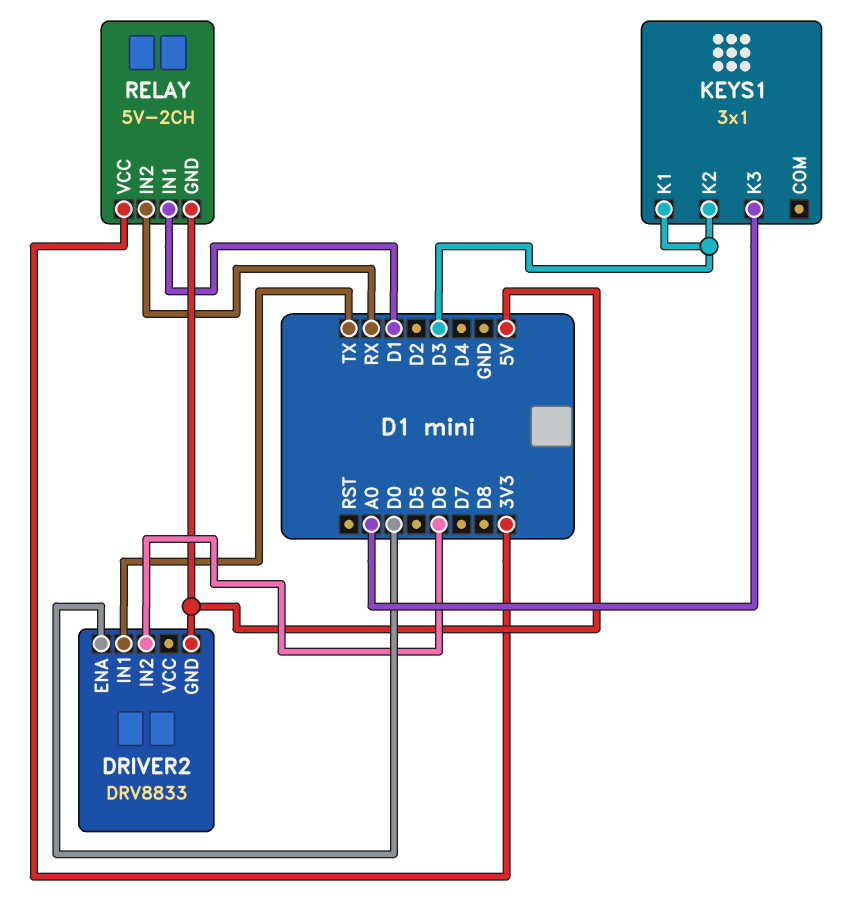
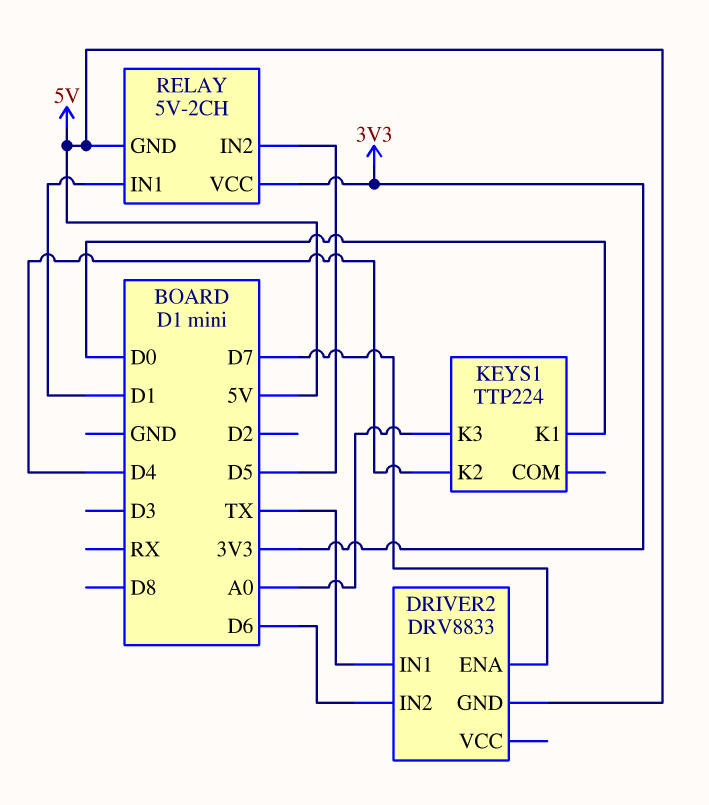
DRIVER2 pin ENA: D0 -> D7
KEYS1: 3x1 -> TTP224
KEYS1 pin K1: D3 -> D0
KEYS1 pin K2: D3 -> D4
RELAY pin IN2: RX -> D5

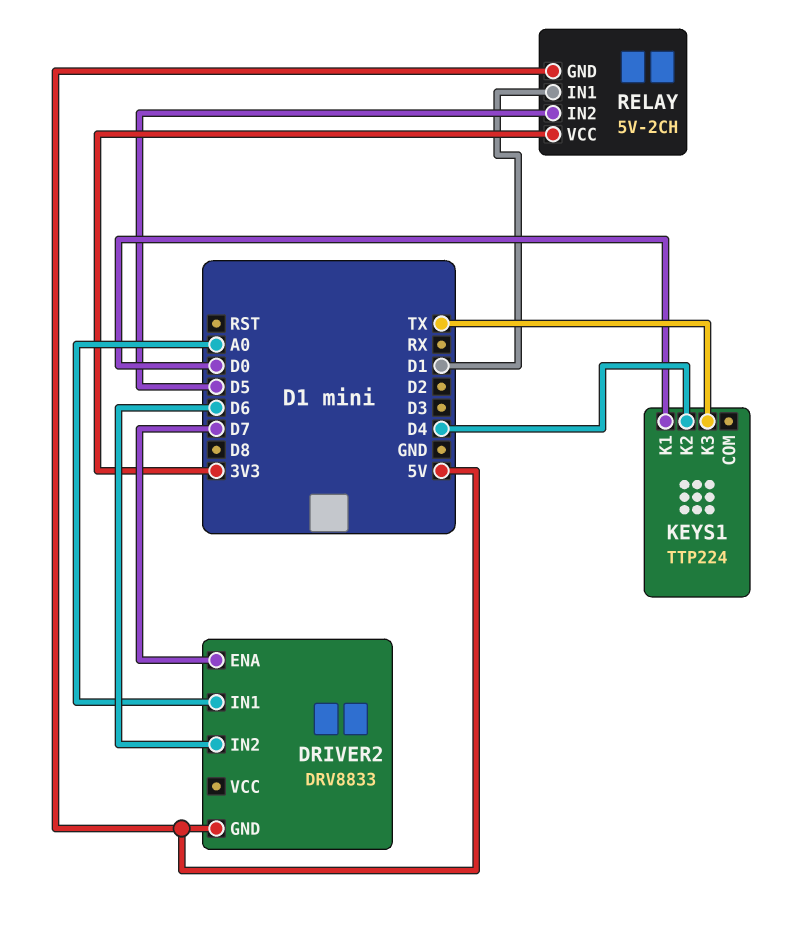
DRIVER2 pin IN1: TX -> A0
KEYS1 pin K3: A0 -> TX

